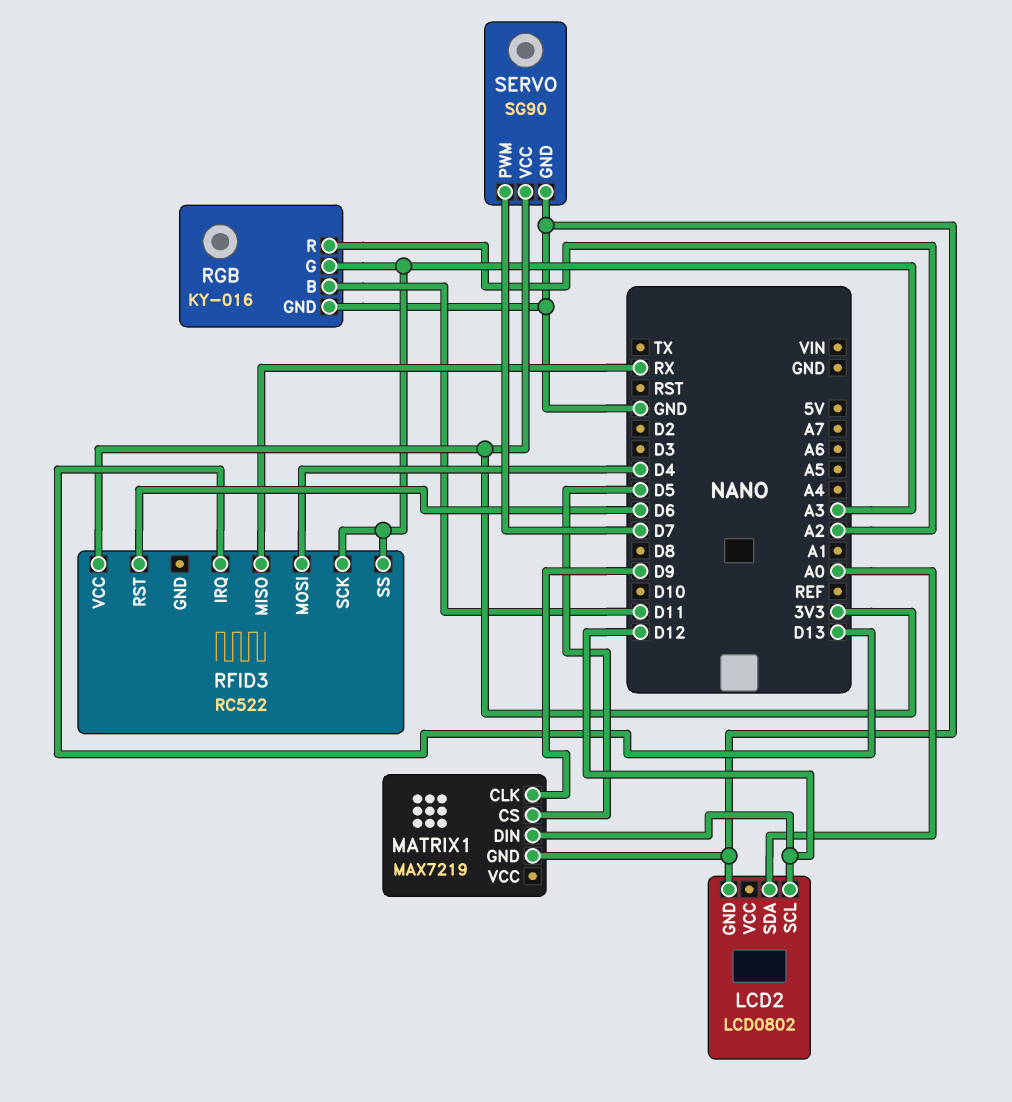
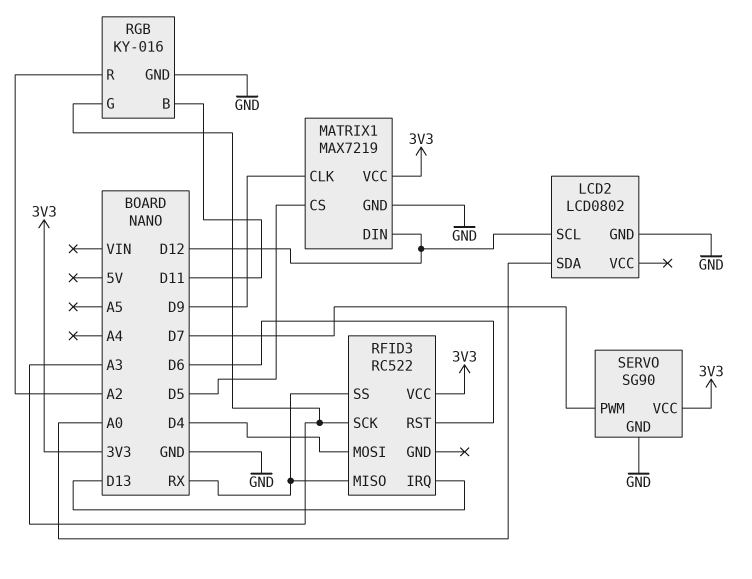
MATRIX1 pin VCC: none -> 3V3
RFID3 pin SS: A3 -> RX

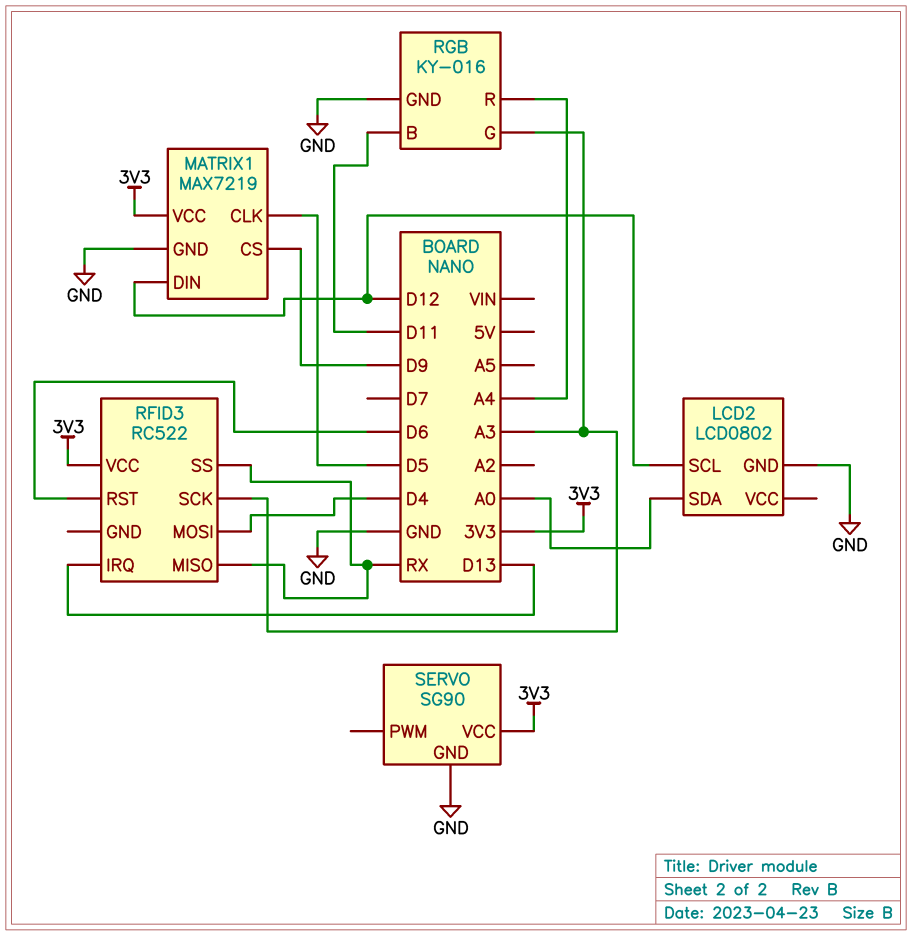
MATRIX1 pin CLK: D9 -> D5
MATRIX1 pin CS: D5 -> D9
RGB pin R: A2 -> A4
SERVO pin PWM: D7 -> none

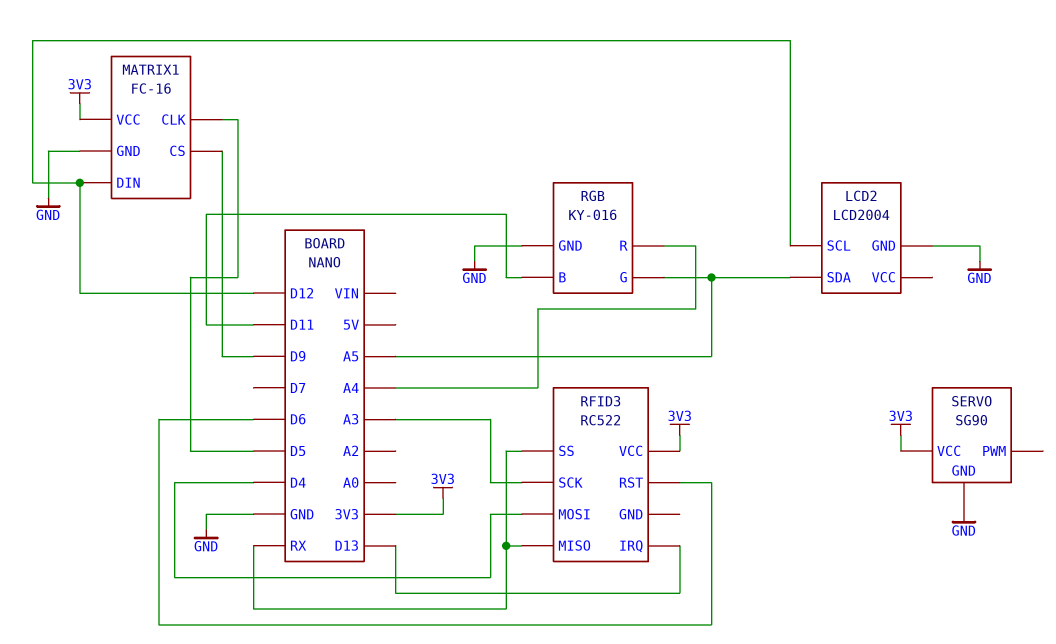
LCD2: LCD0802 -> LCD2004
LCD2 pin SDA: A0 -> A5
MATRIX1: MAX7219 -> FC-16
RGB pin G: A3 -> A5

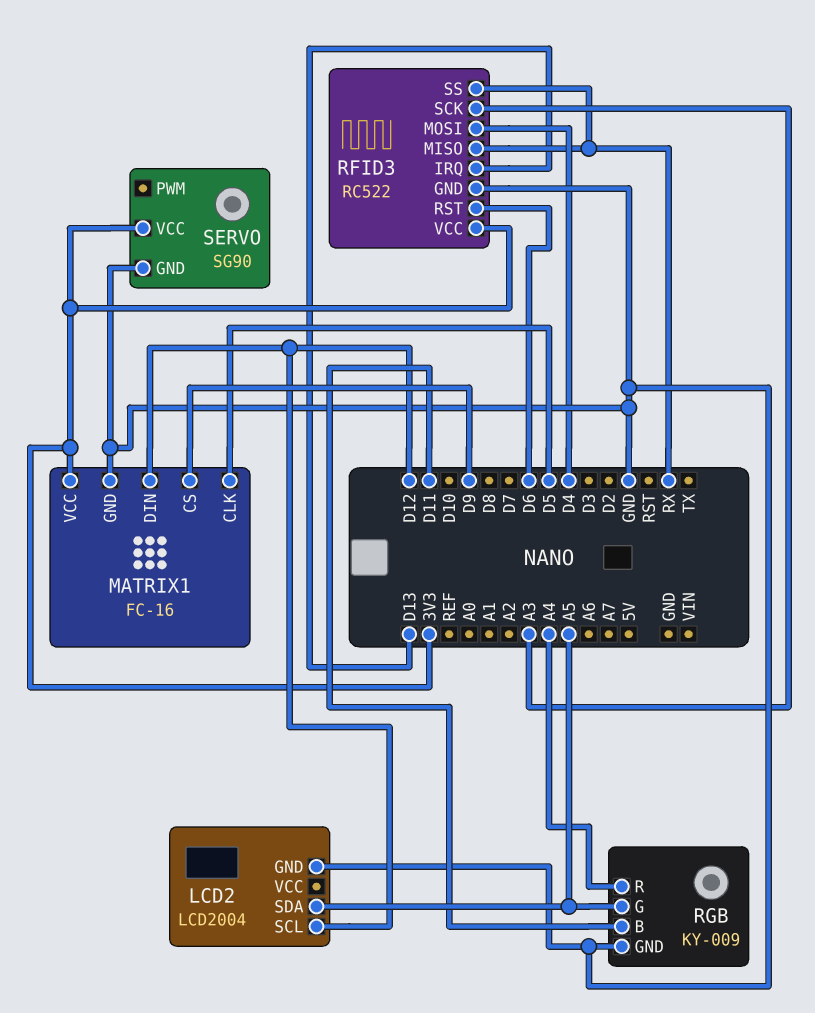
RFID3 pin GND: none -> GND
RGB: KY-016 -> KY-009

